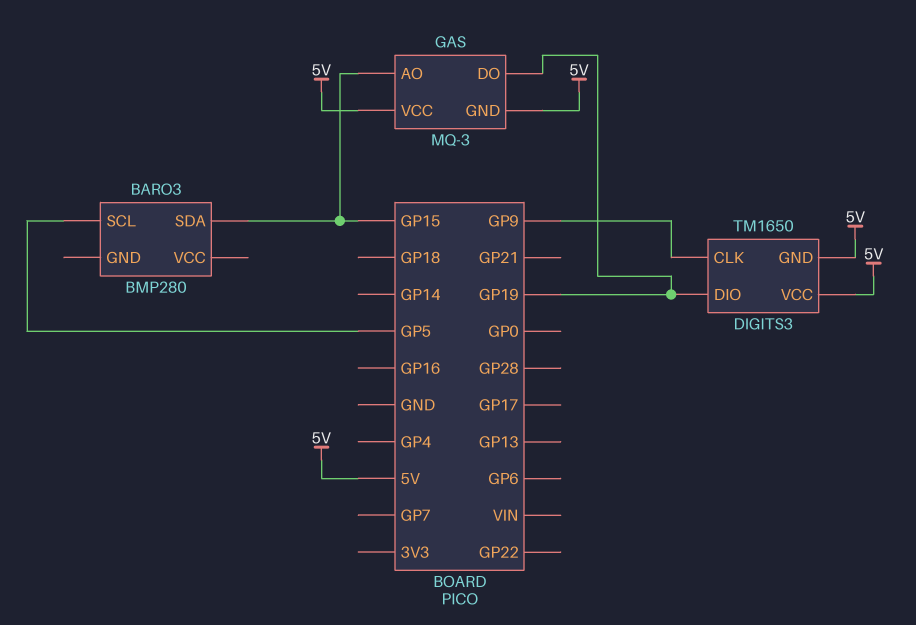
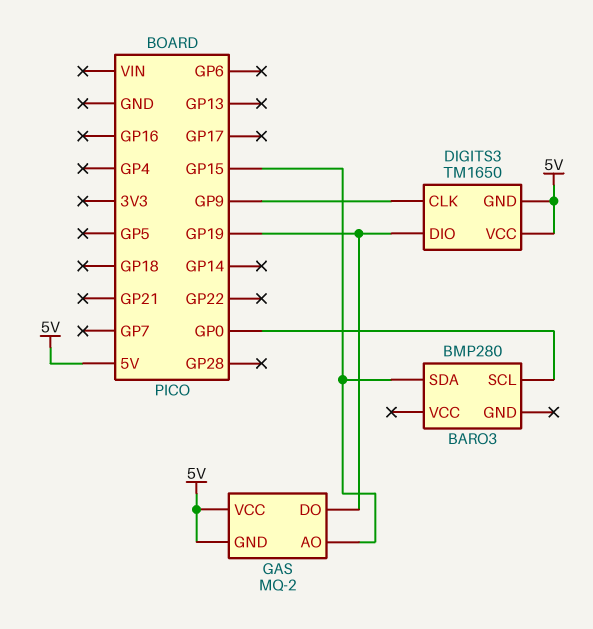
BARO3 pin SCL: GP5 -> GP0
GAS: MQ-3 -> MQ-2

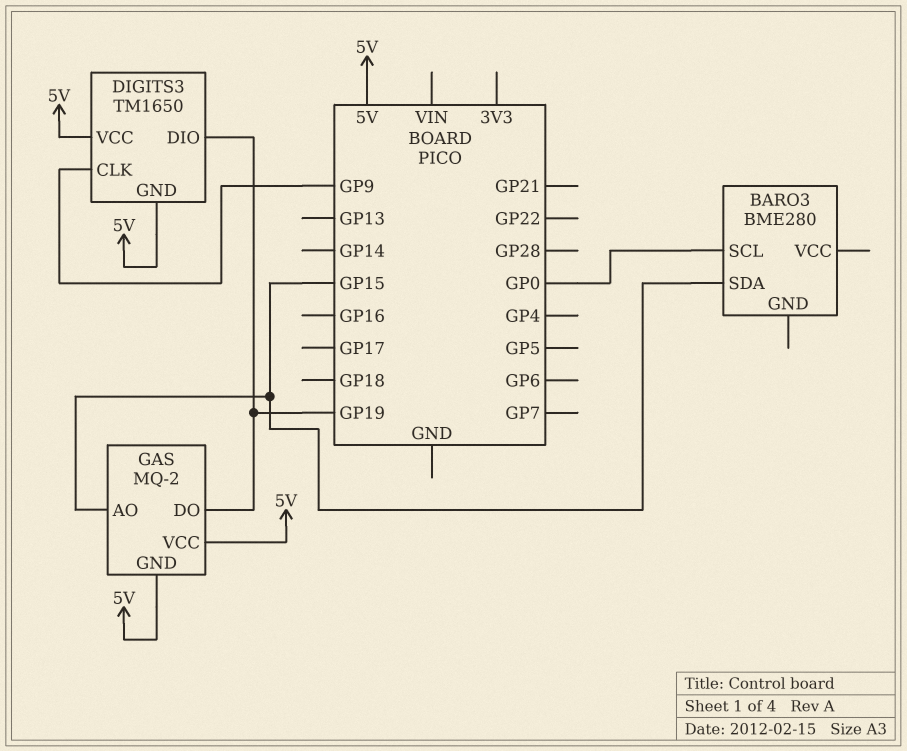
BARO3: BMP280 -> BME280

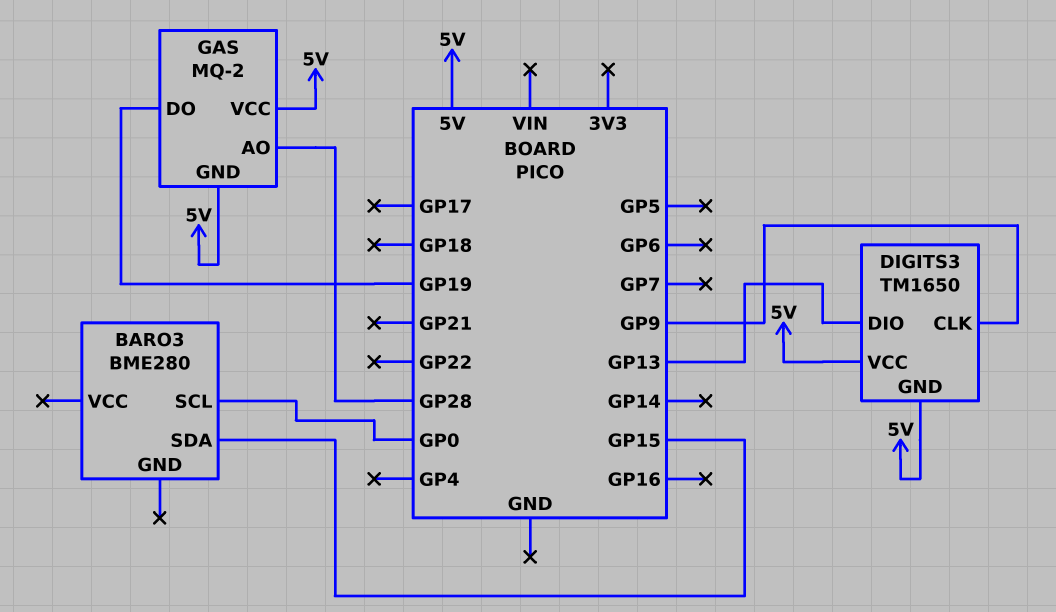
DIGITS3 pin DIO: GP19 -> GP13
GAS pin AO: GP15 -> GP28

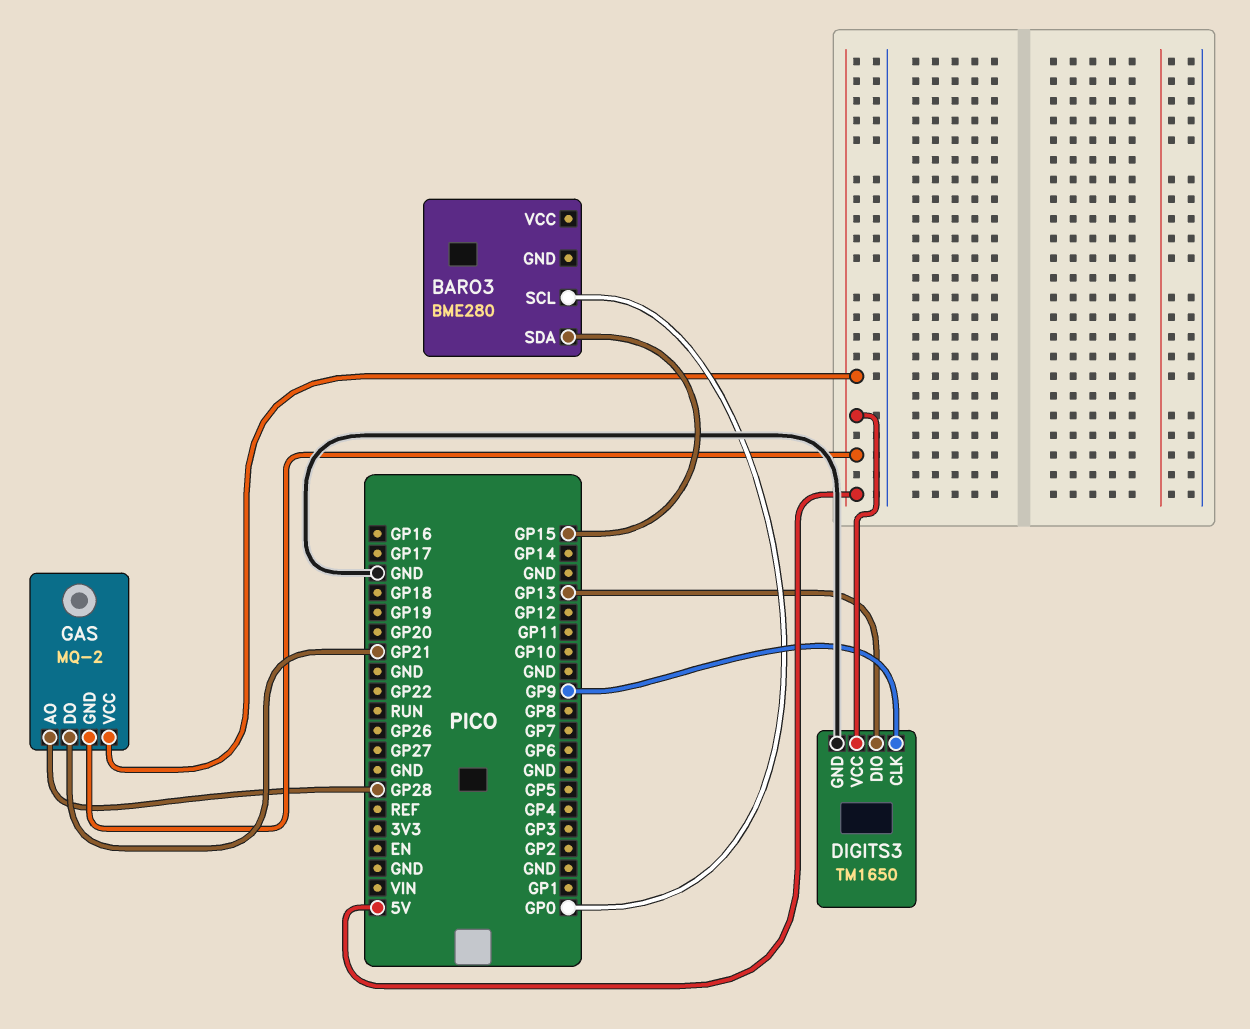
DIGITS3 pin GND: 5V -> GND
GAS pin DO: GP19 -> GP21

